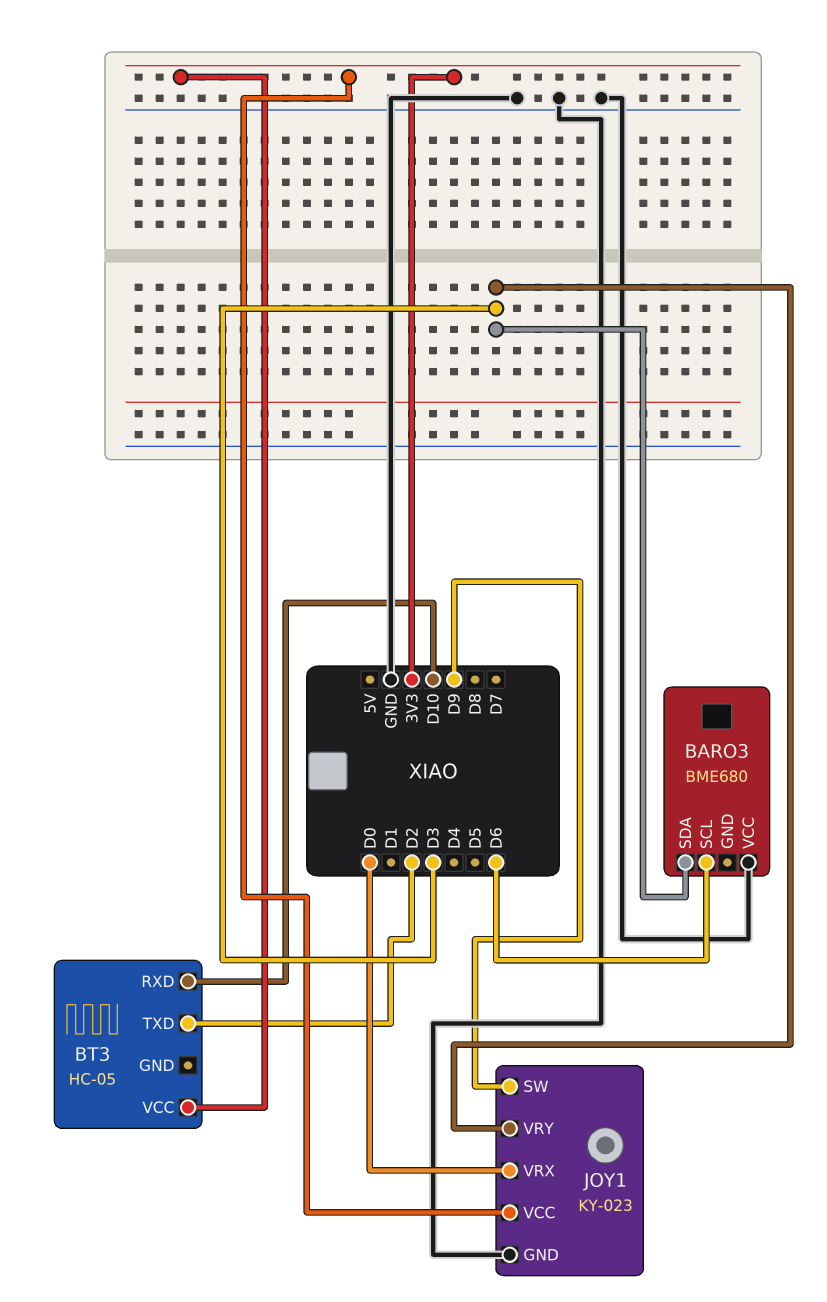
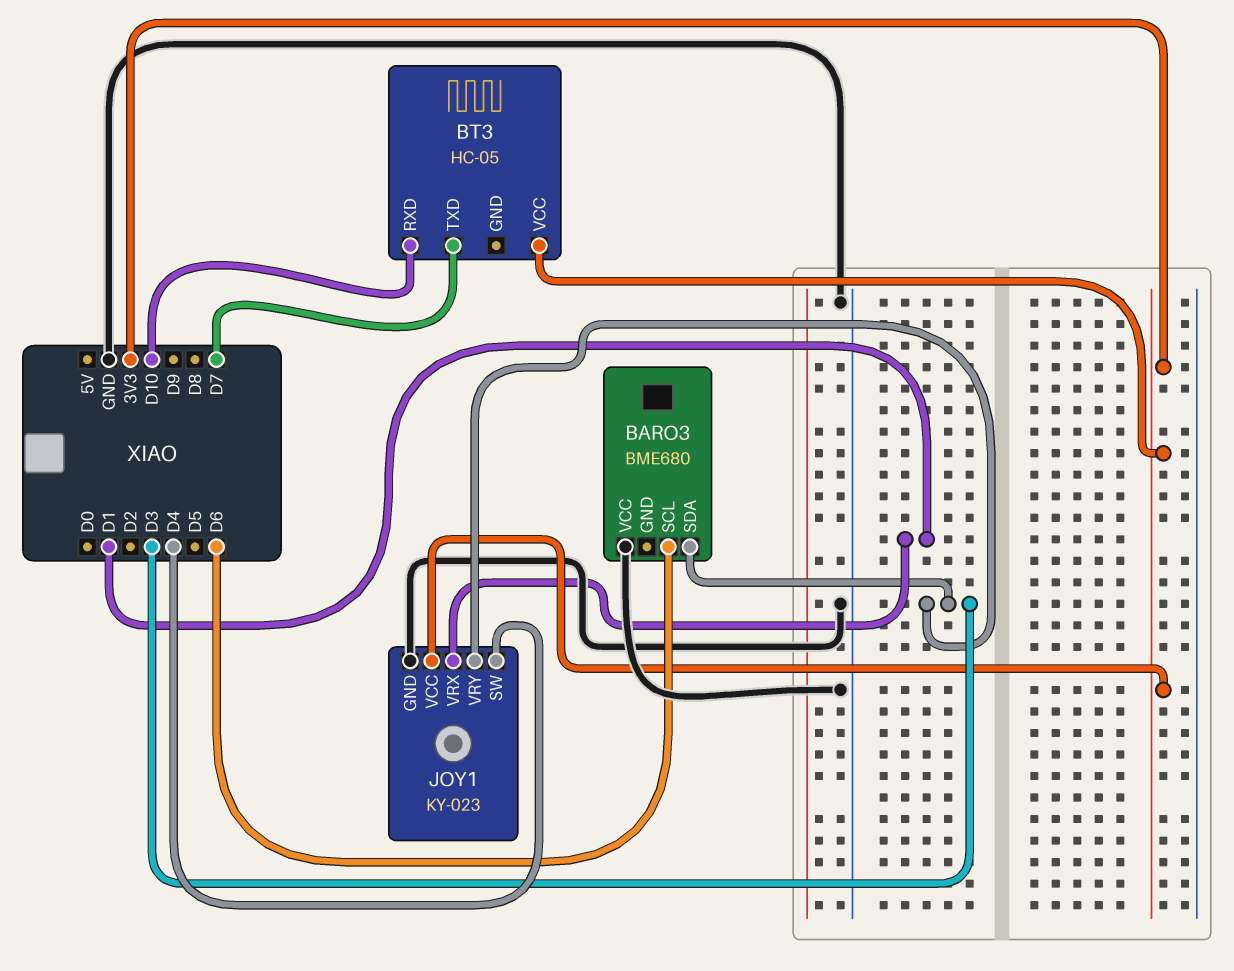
BT3 pin TXD: D2 -> D7
JOY1 pin SW: D9 -> D4
JOY1 pin VRX: D0 -> D1

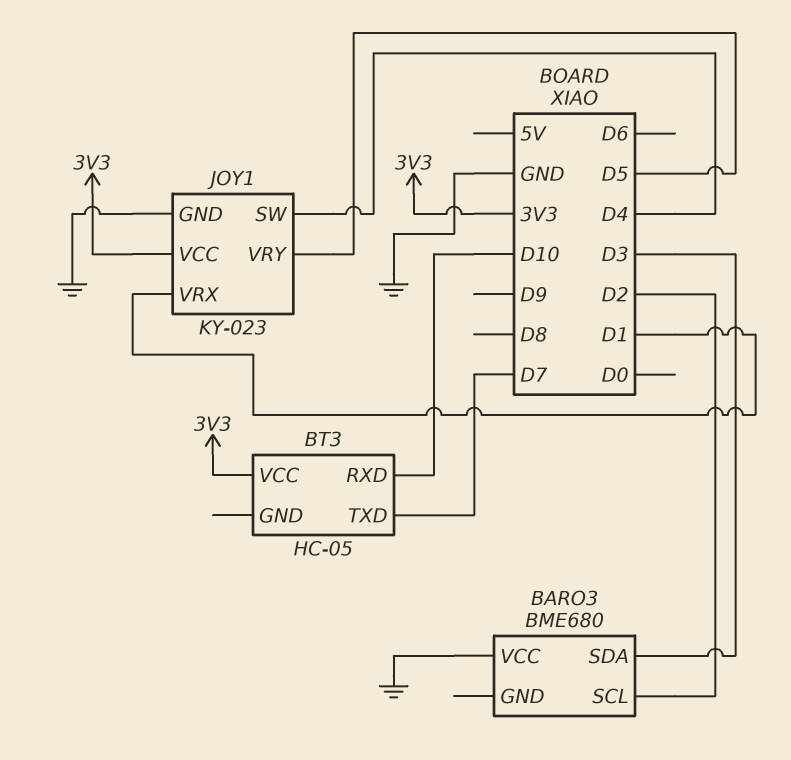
BARO3 pin SCL: D6 -> D2
JOY1 pin VRY: D3 -> D5

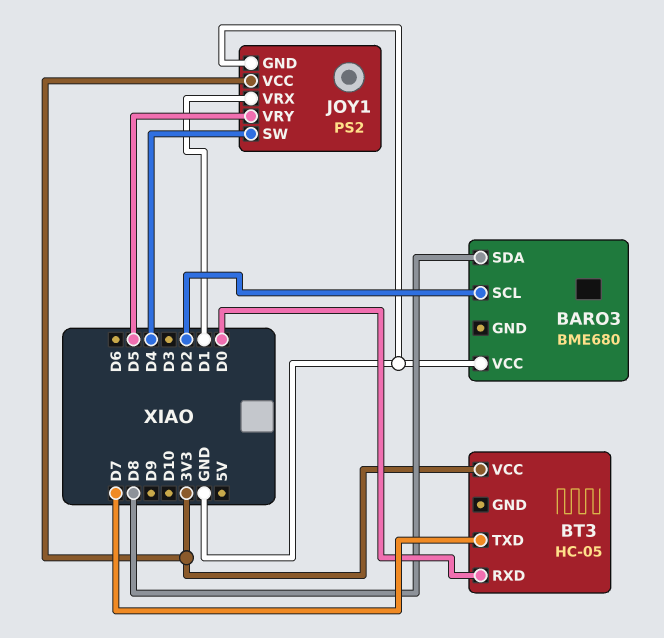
BARO3 pin SDA: D3 -> D8
BT3 pin RXD: D10 -> D0
JOY1: KY-023 -> PS2

